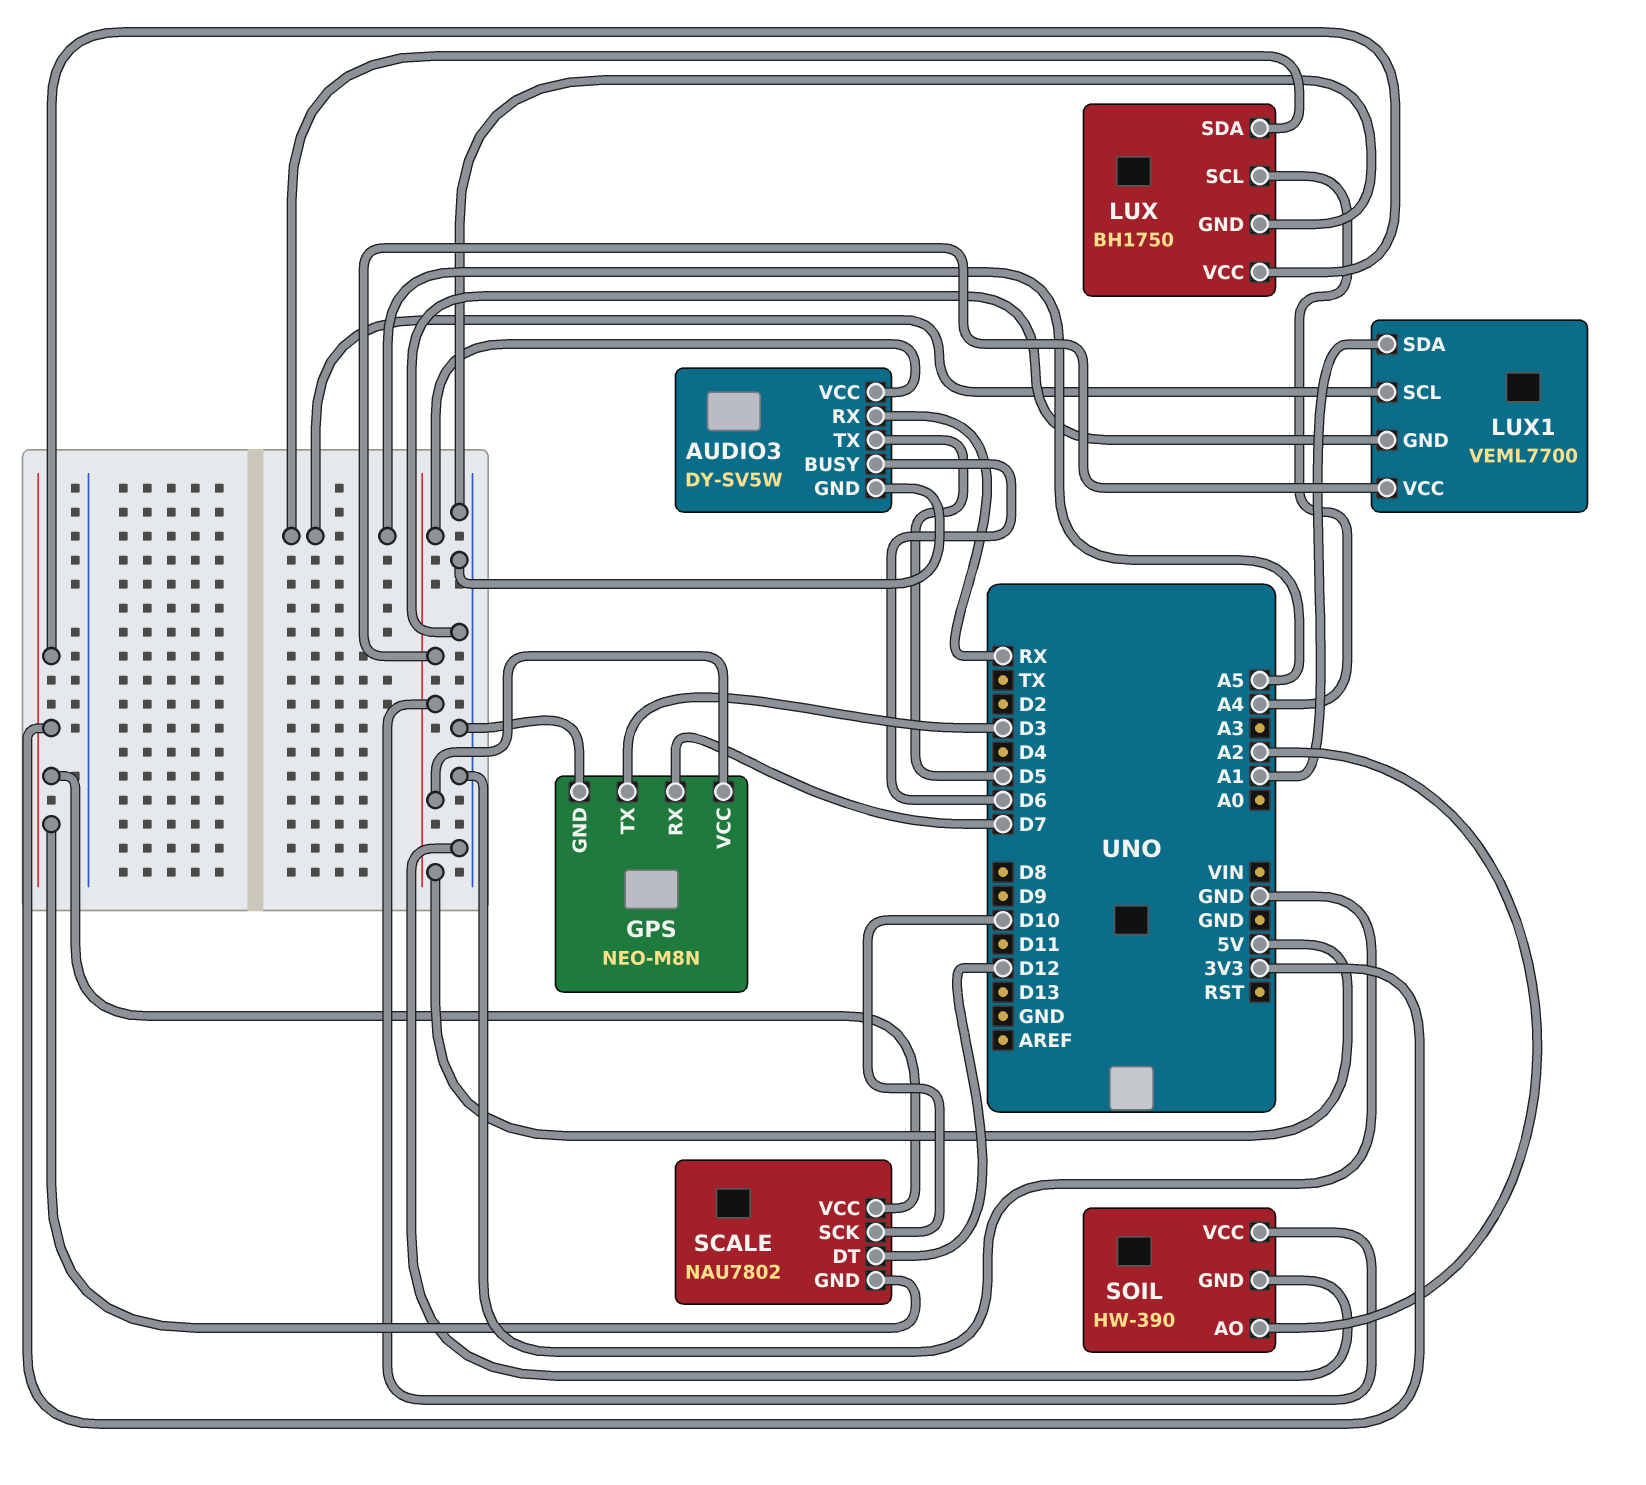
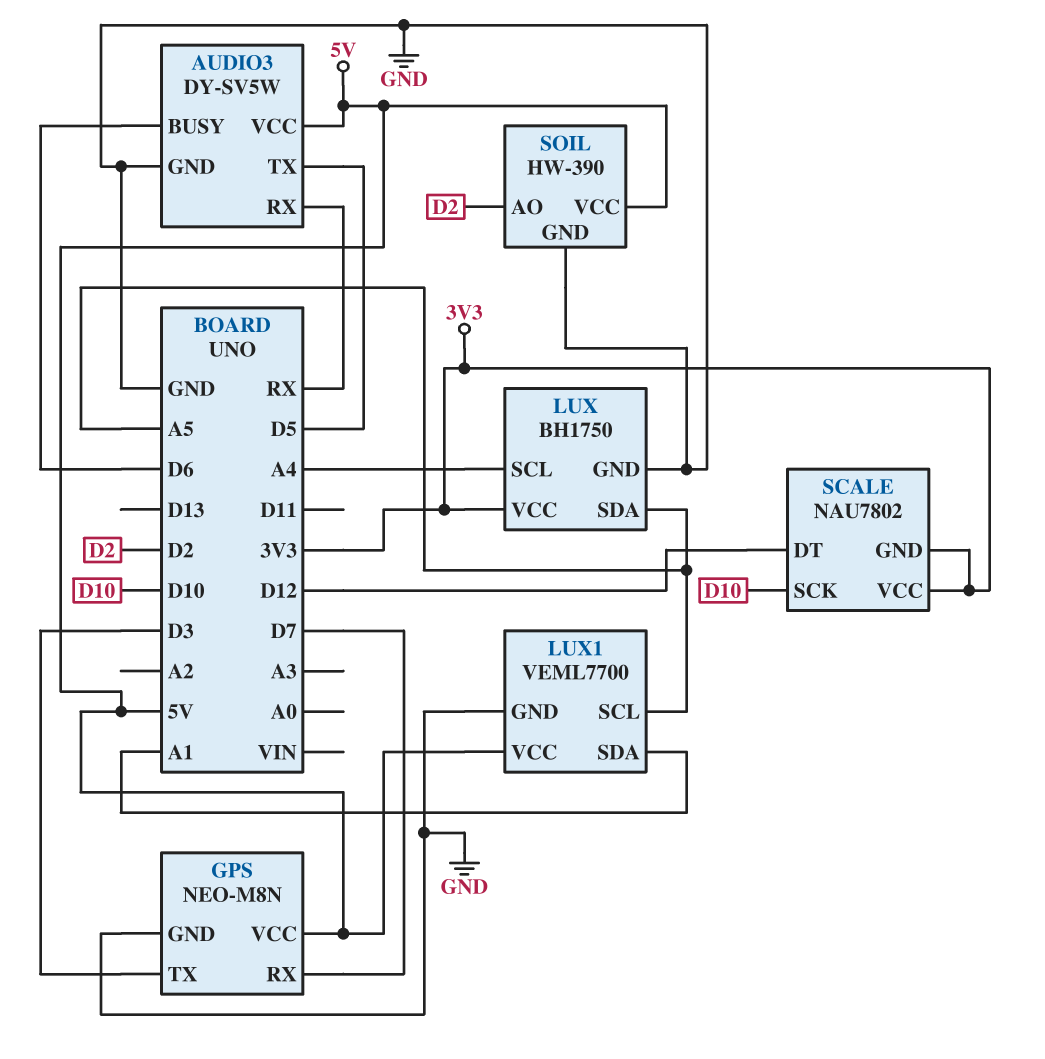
SOIL pin AO: A2 -> D2

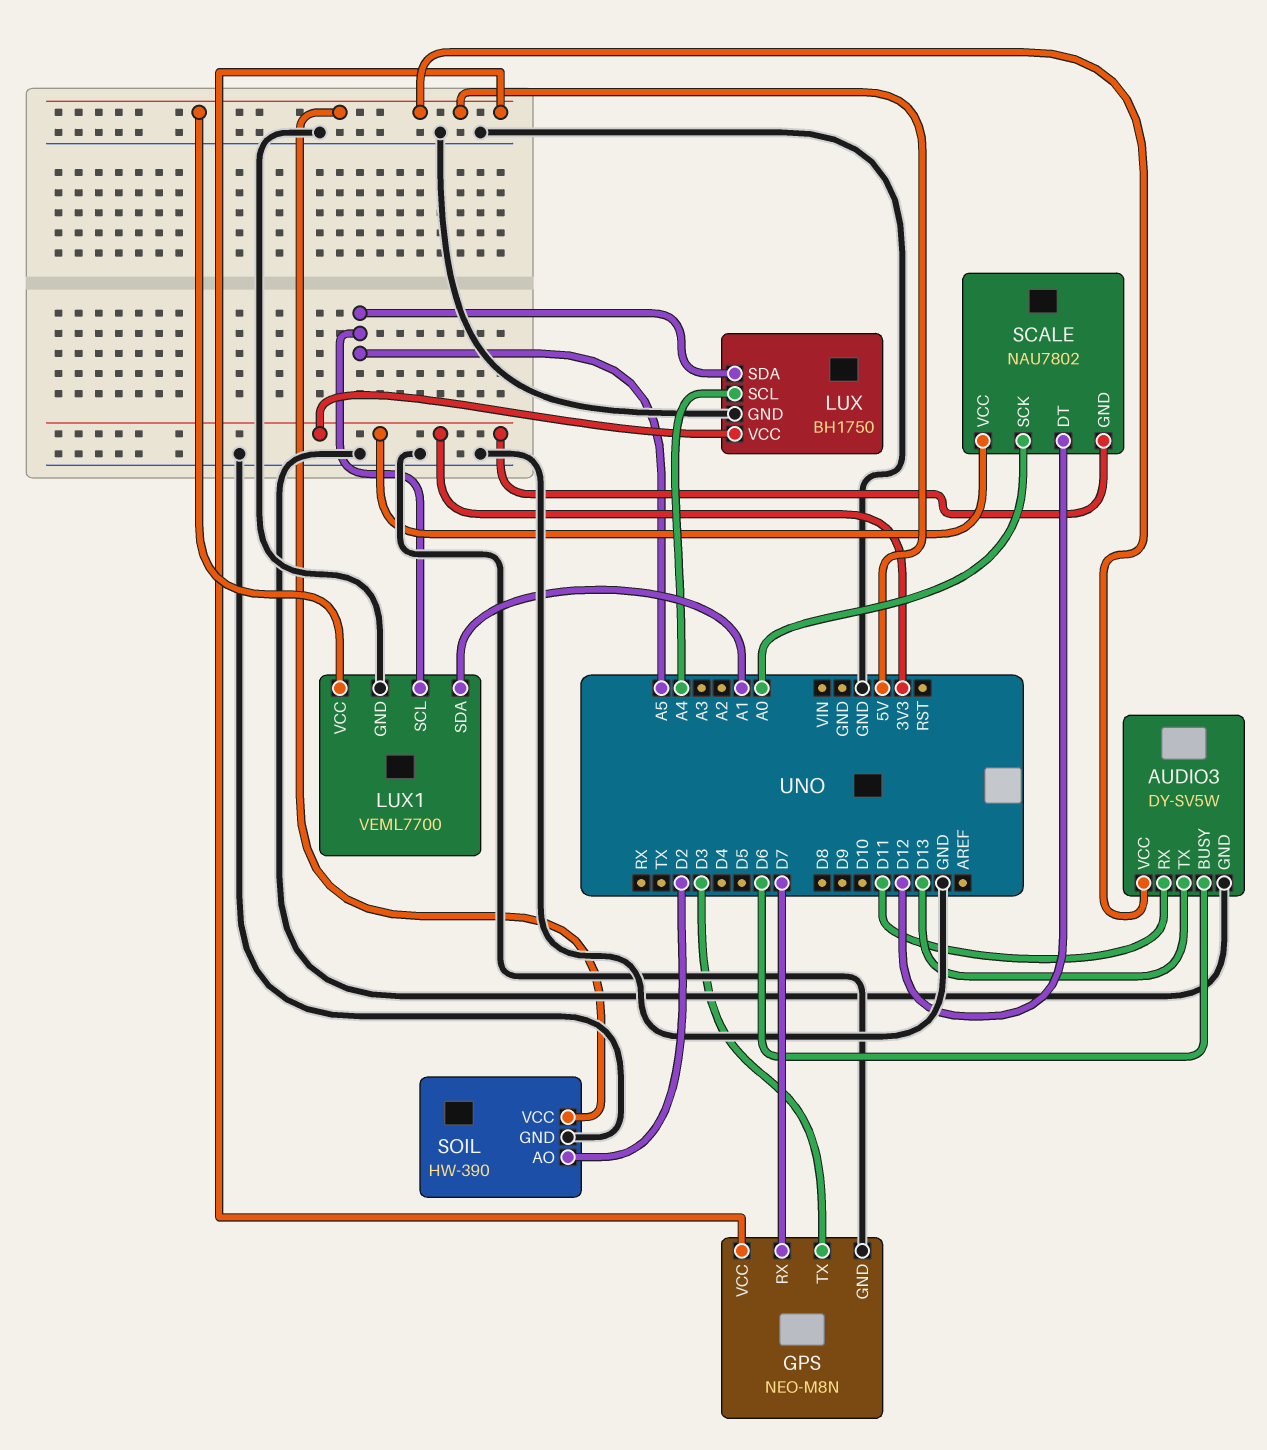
AUDIO3 pin RX: RX -> D11
AUDIO3 pin TX: D5 -> D13
SCALE pin SCK: D10 -> A0

